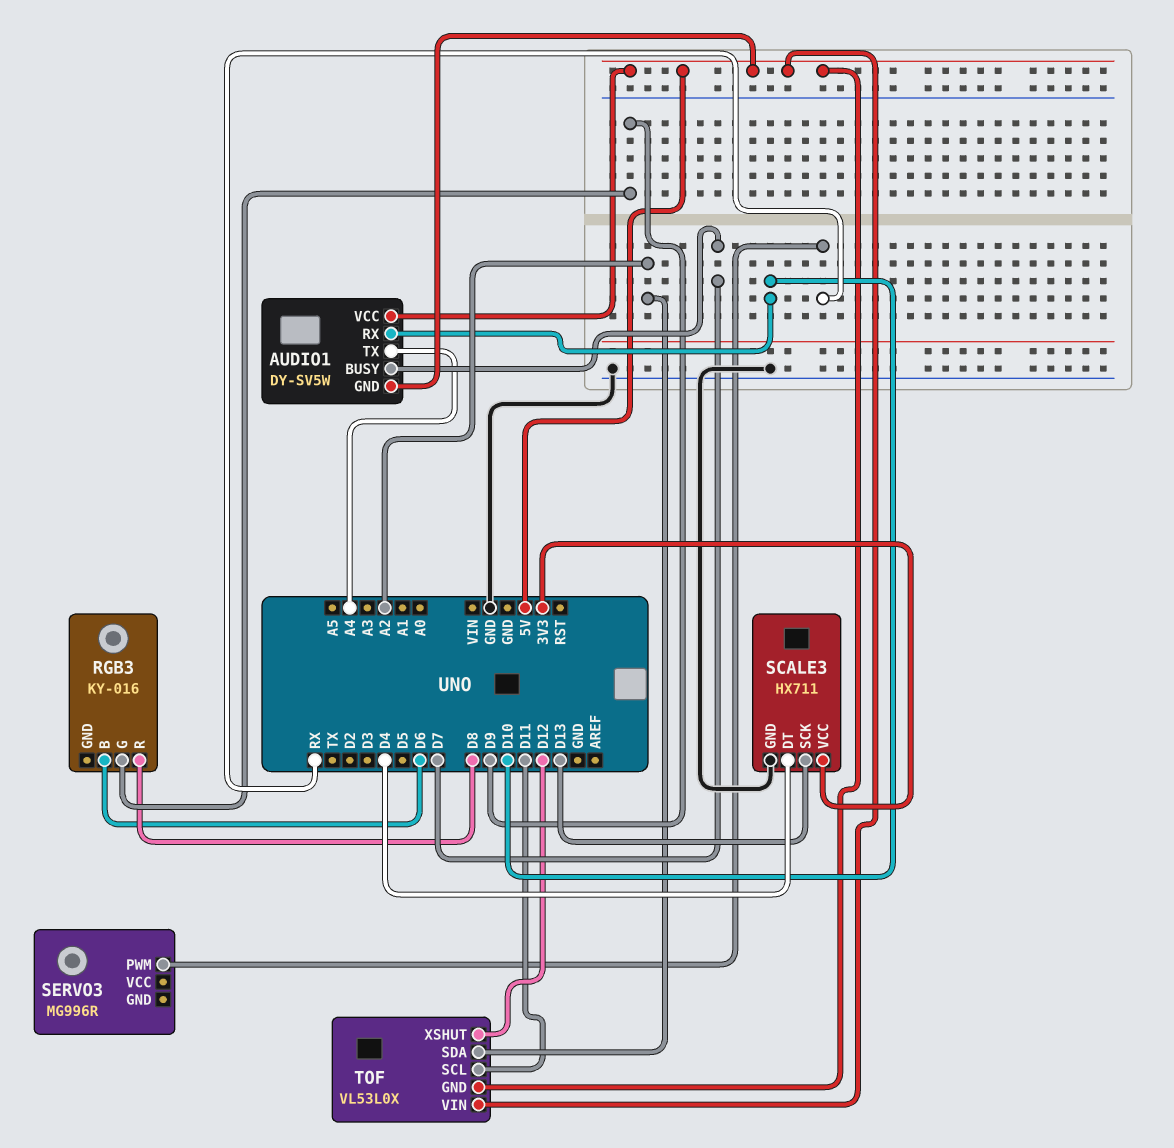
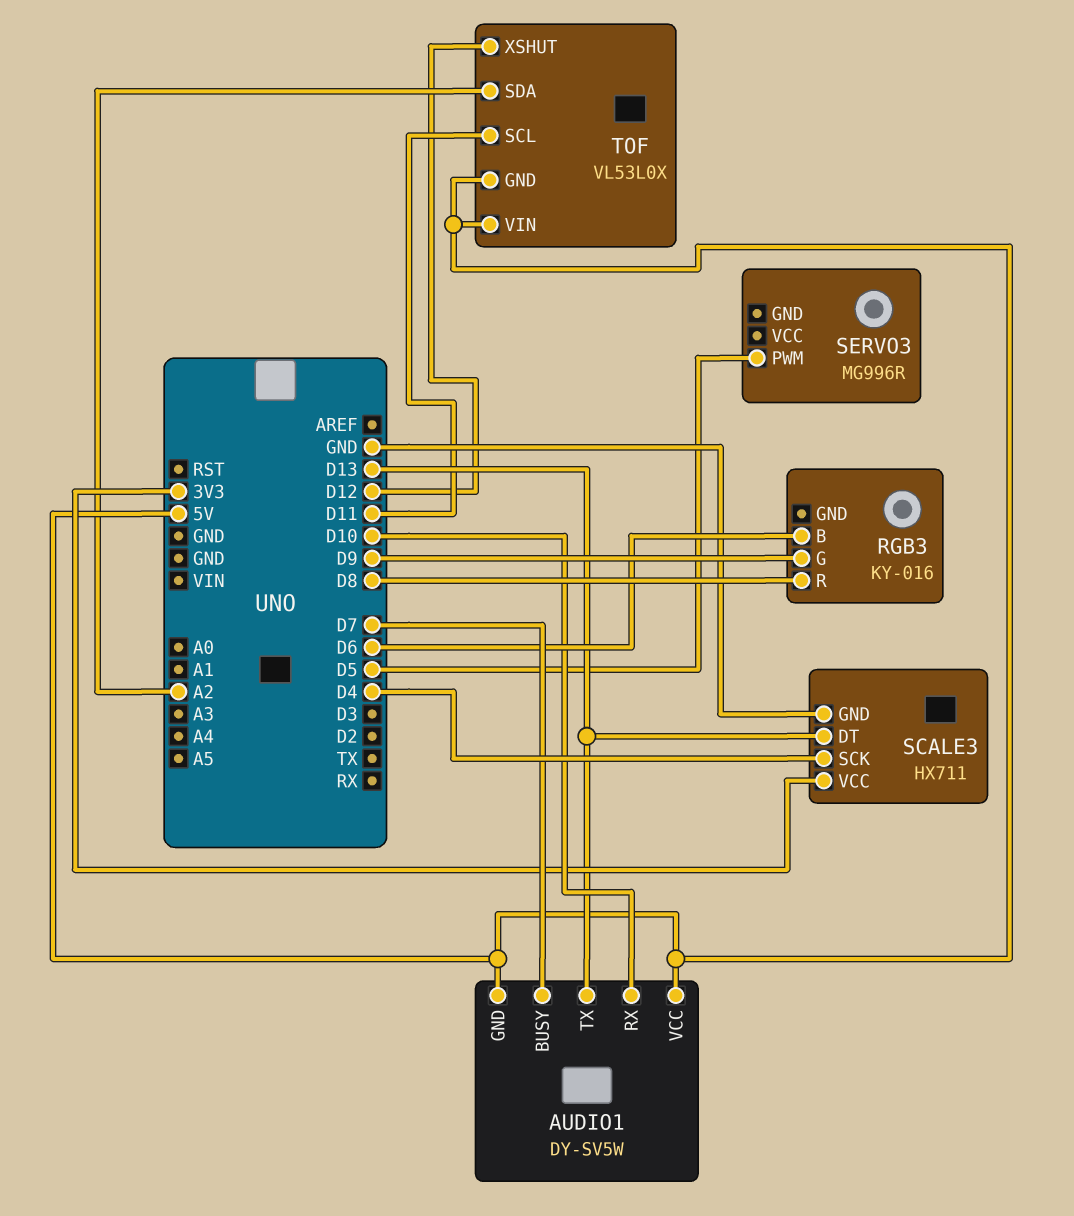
AUDIO1 pin TX: A4 -> D13
SCALE3 pin DT: D4 -> D13
SCALE3 pin SCK: D13 -> D4
SERVO3 pin PWM: RX -> D5

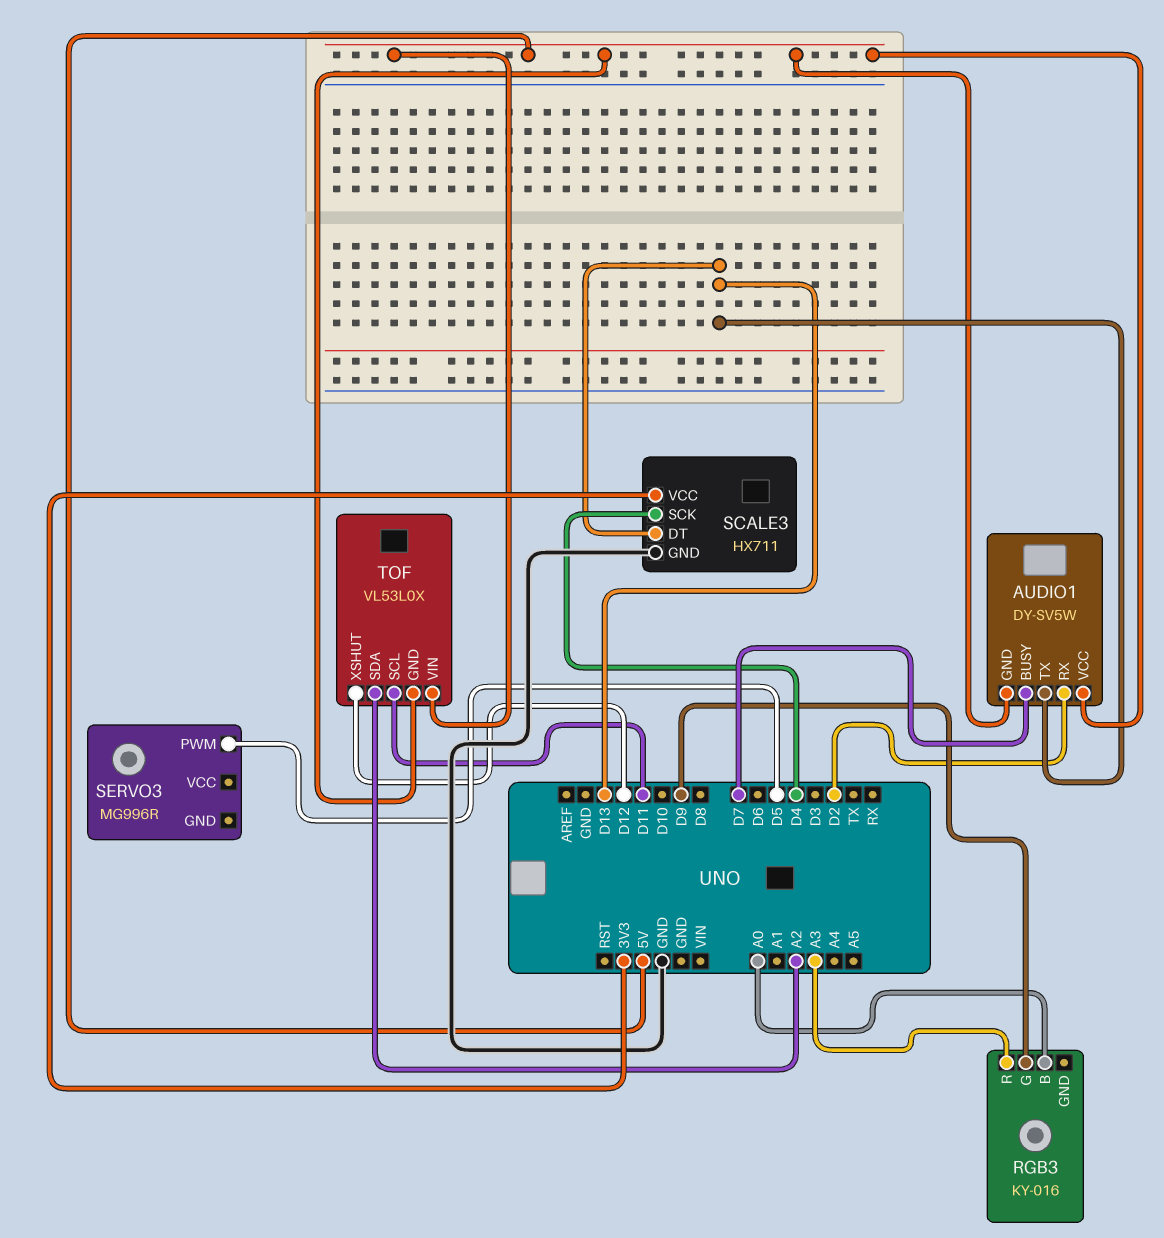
AUDIO1 pin RX: D10 -> D2
RGB3 pin B: D6 -> A0
RGB3 pin R: D8 -> A3

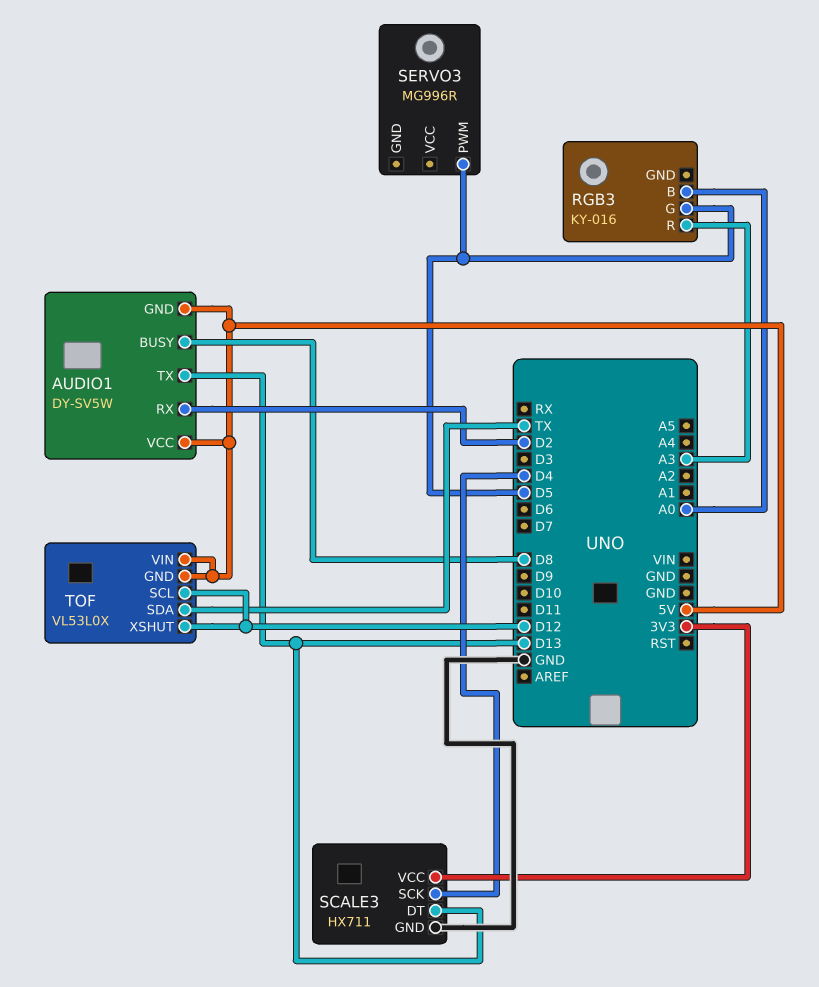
AUDIO1 pin BUSY: D7 -> D8
RGB3 pin G: D9 -> D5
TOF pin SCL: D11 -> D12
TOF pin SDA: A2 -> TX

